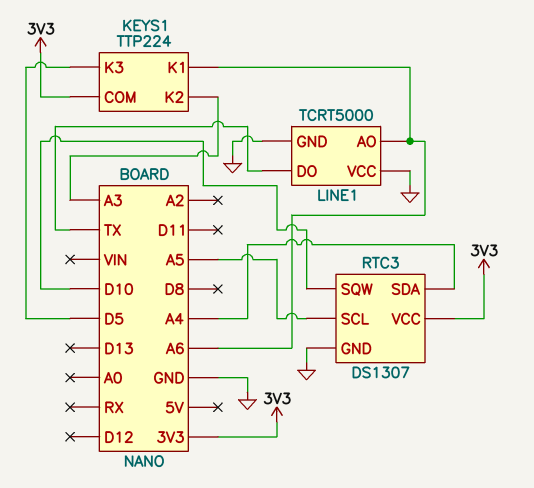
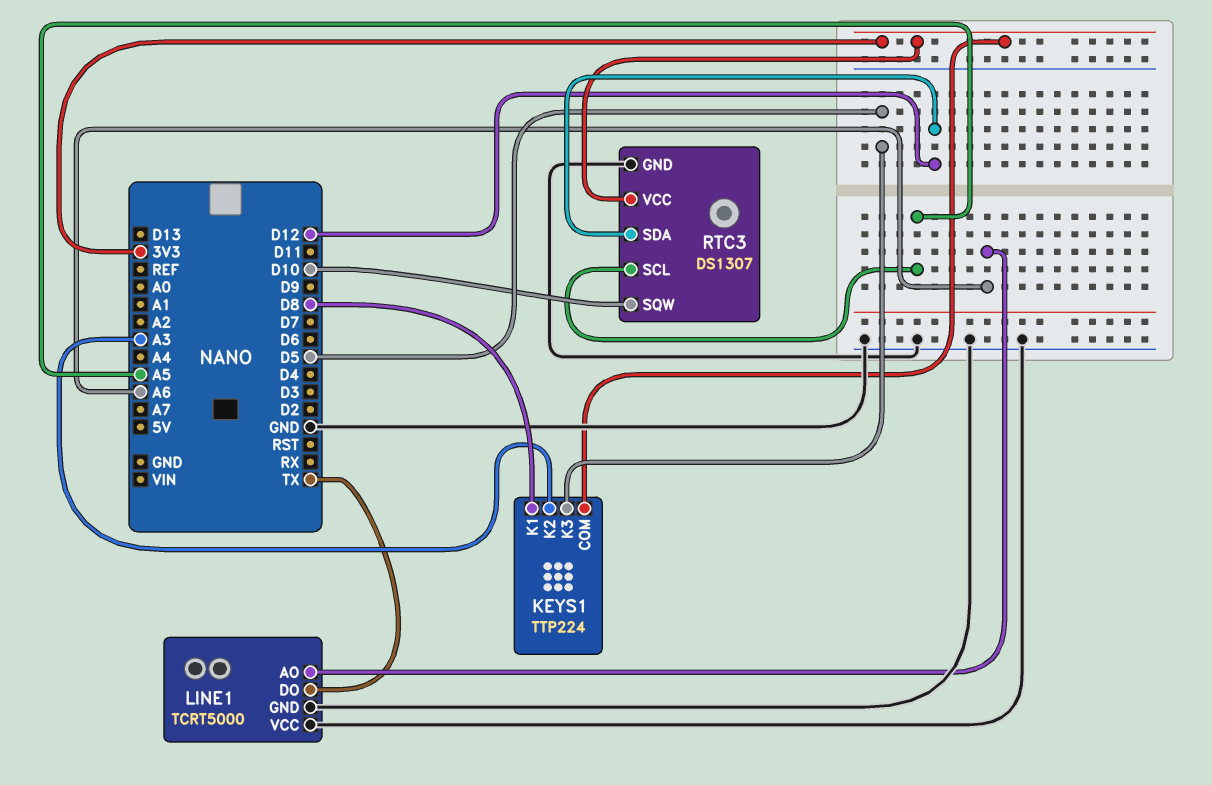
KEYS1 pin K1: A6 -> D8
RTC3 pin SDA: A4 -> D12

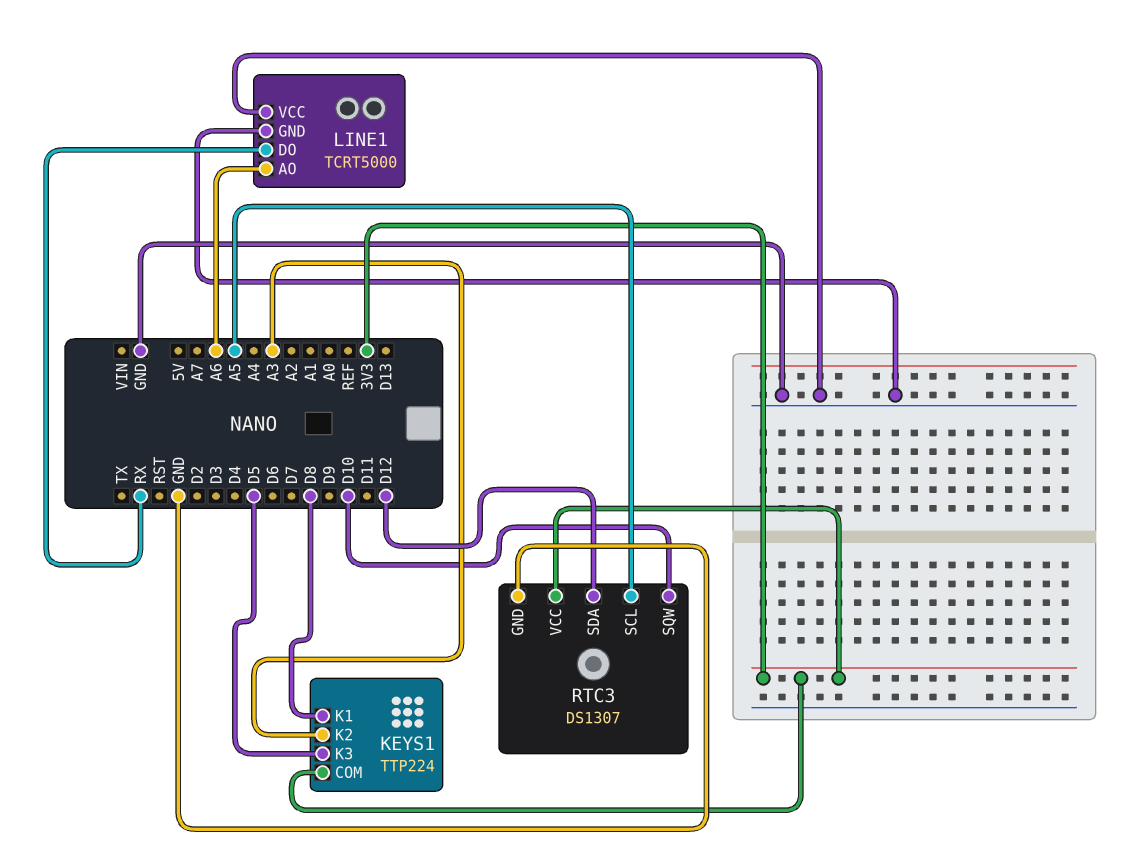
LINE1 pin DO: TX -> RX

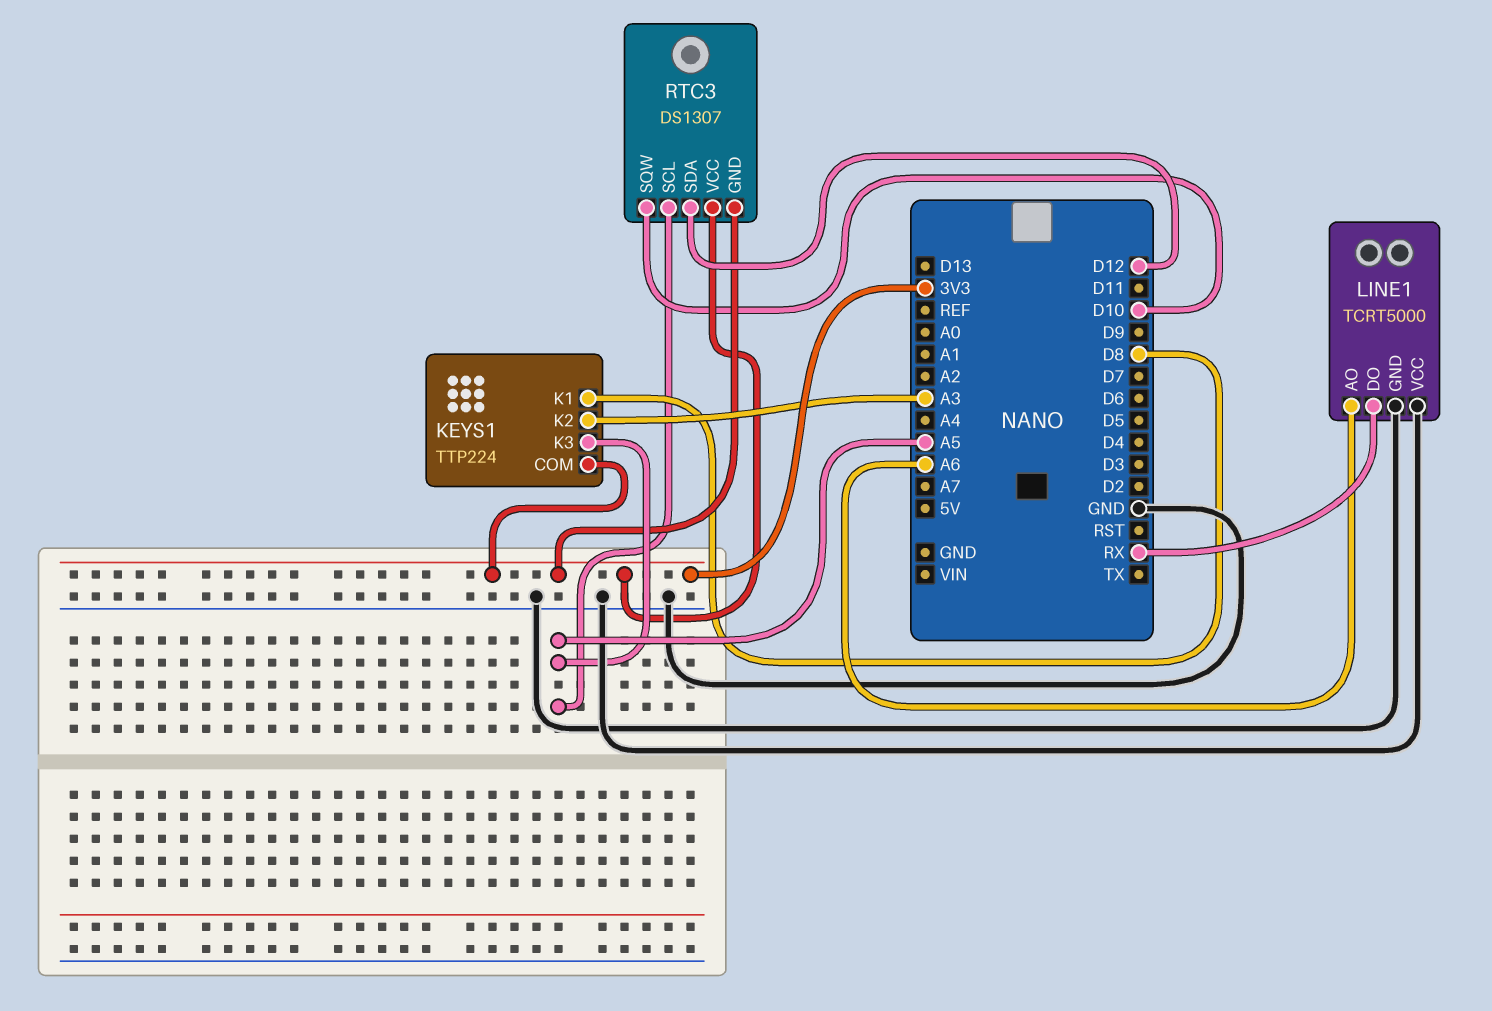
KEYS1 pin K3: D5 -> A5
RTC3 pin GND: GND -> 3V3

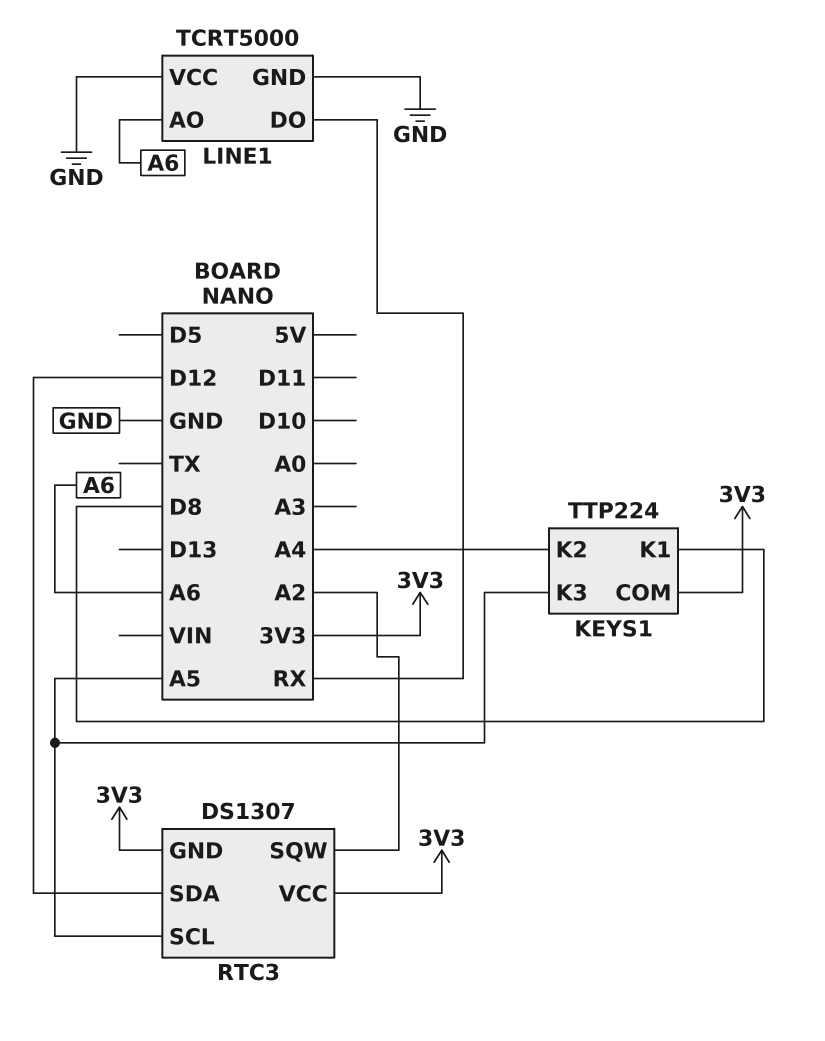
KEYS1 pin K2: A3 -> A4
RTC3 pin SQW: D10 -> A2

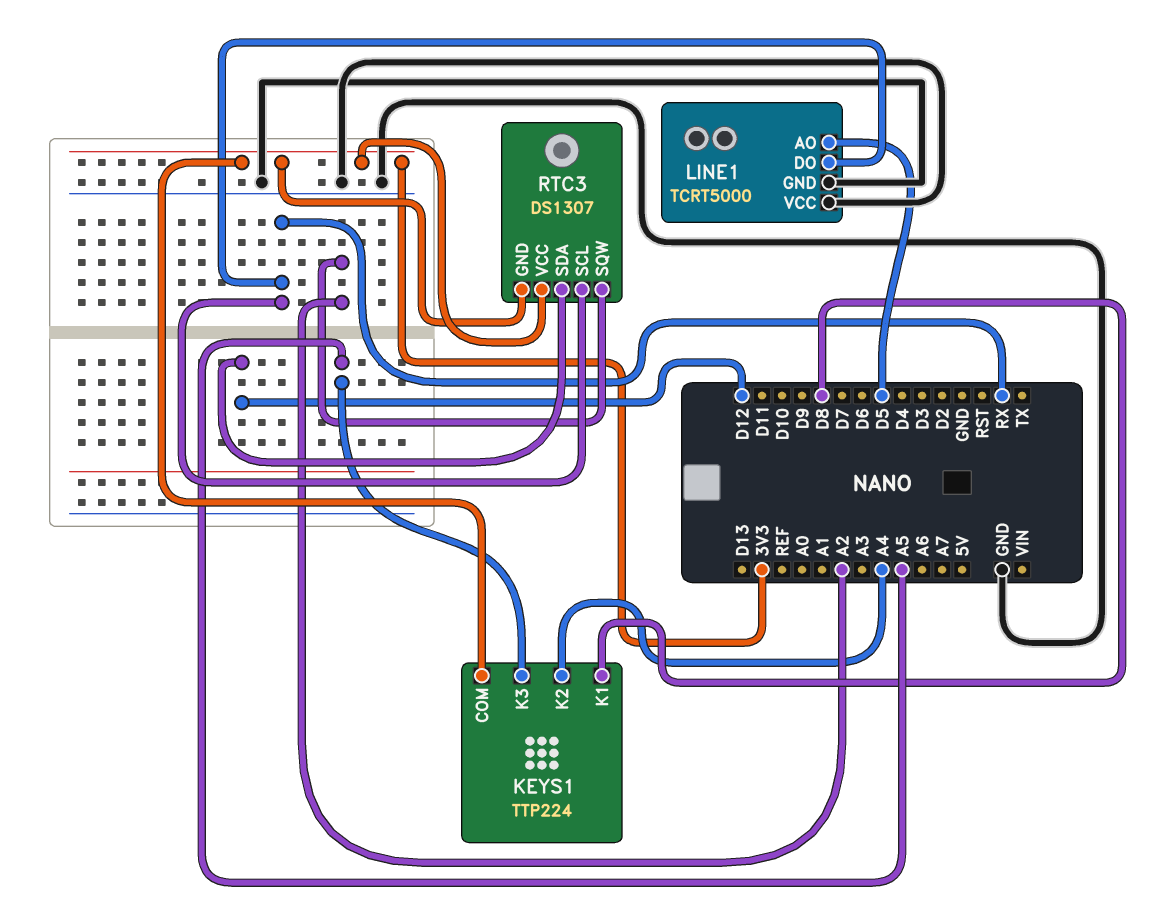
LINE1 pin AO: A6 -> D5
RTC3 pin SCL: A5 -> RX

